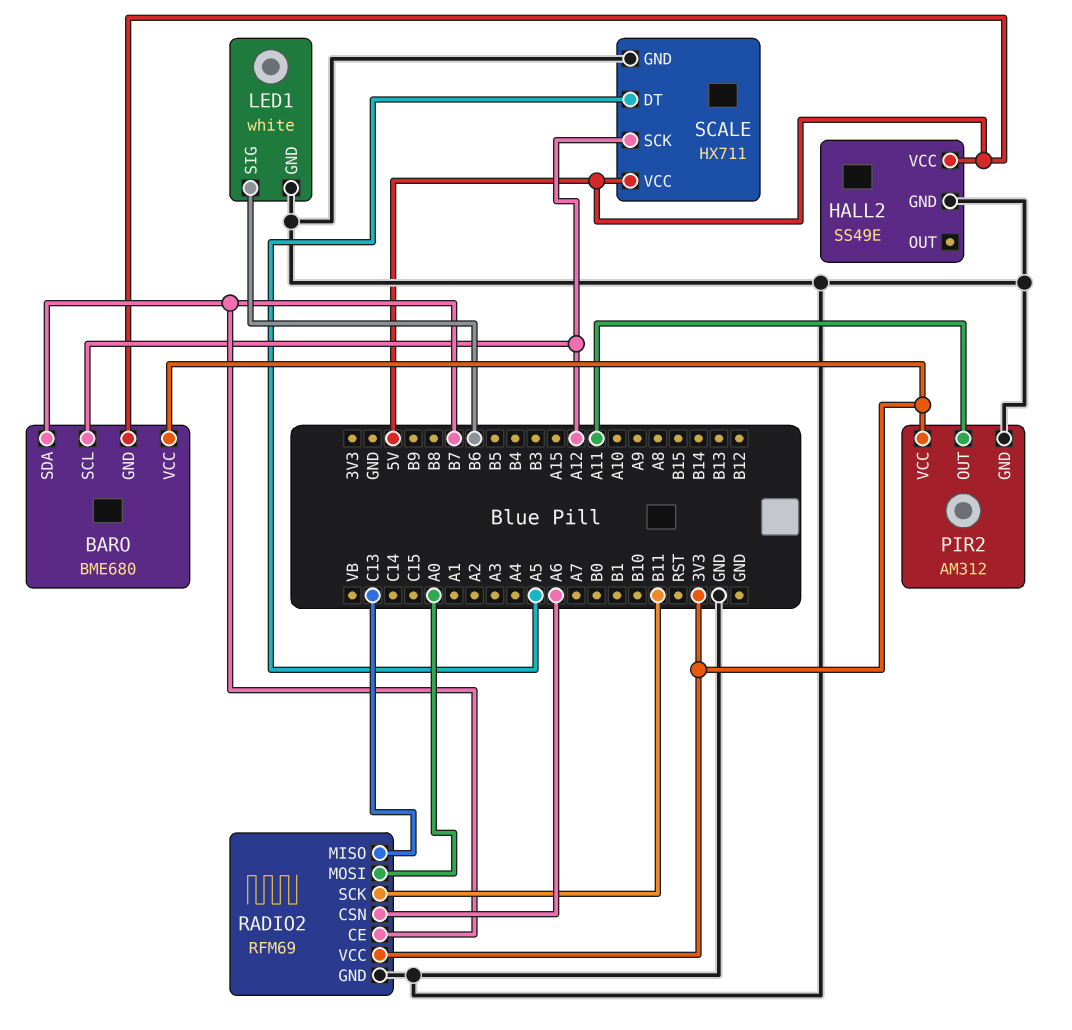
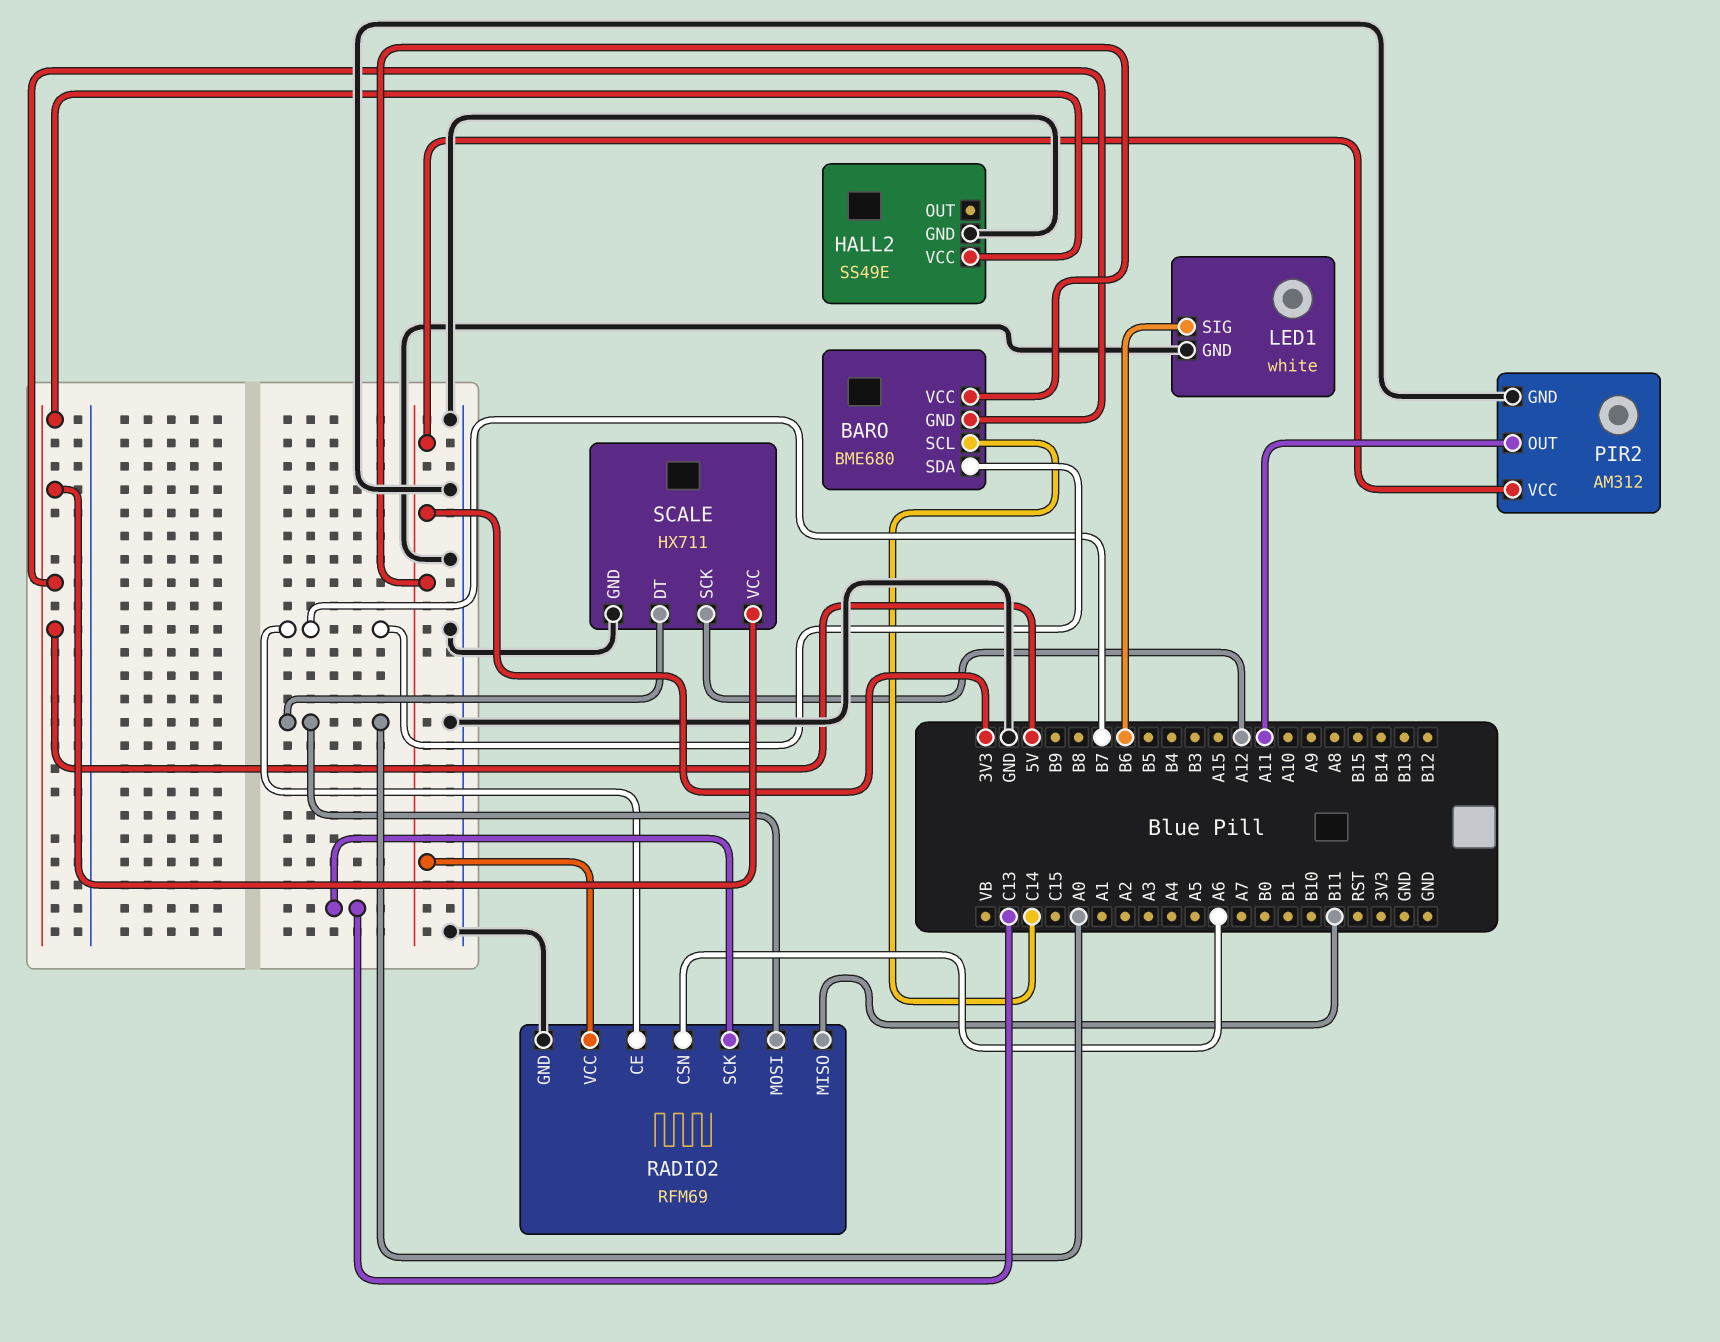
BARO pin SCL: A12 -> C14
RADIO2 pin MISO: C13 -> B11
RADIO2 pin SCK: B11 -> C13
SCALE pin DT: A5 -> A0

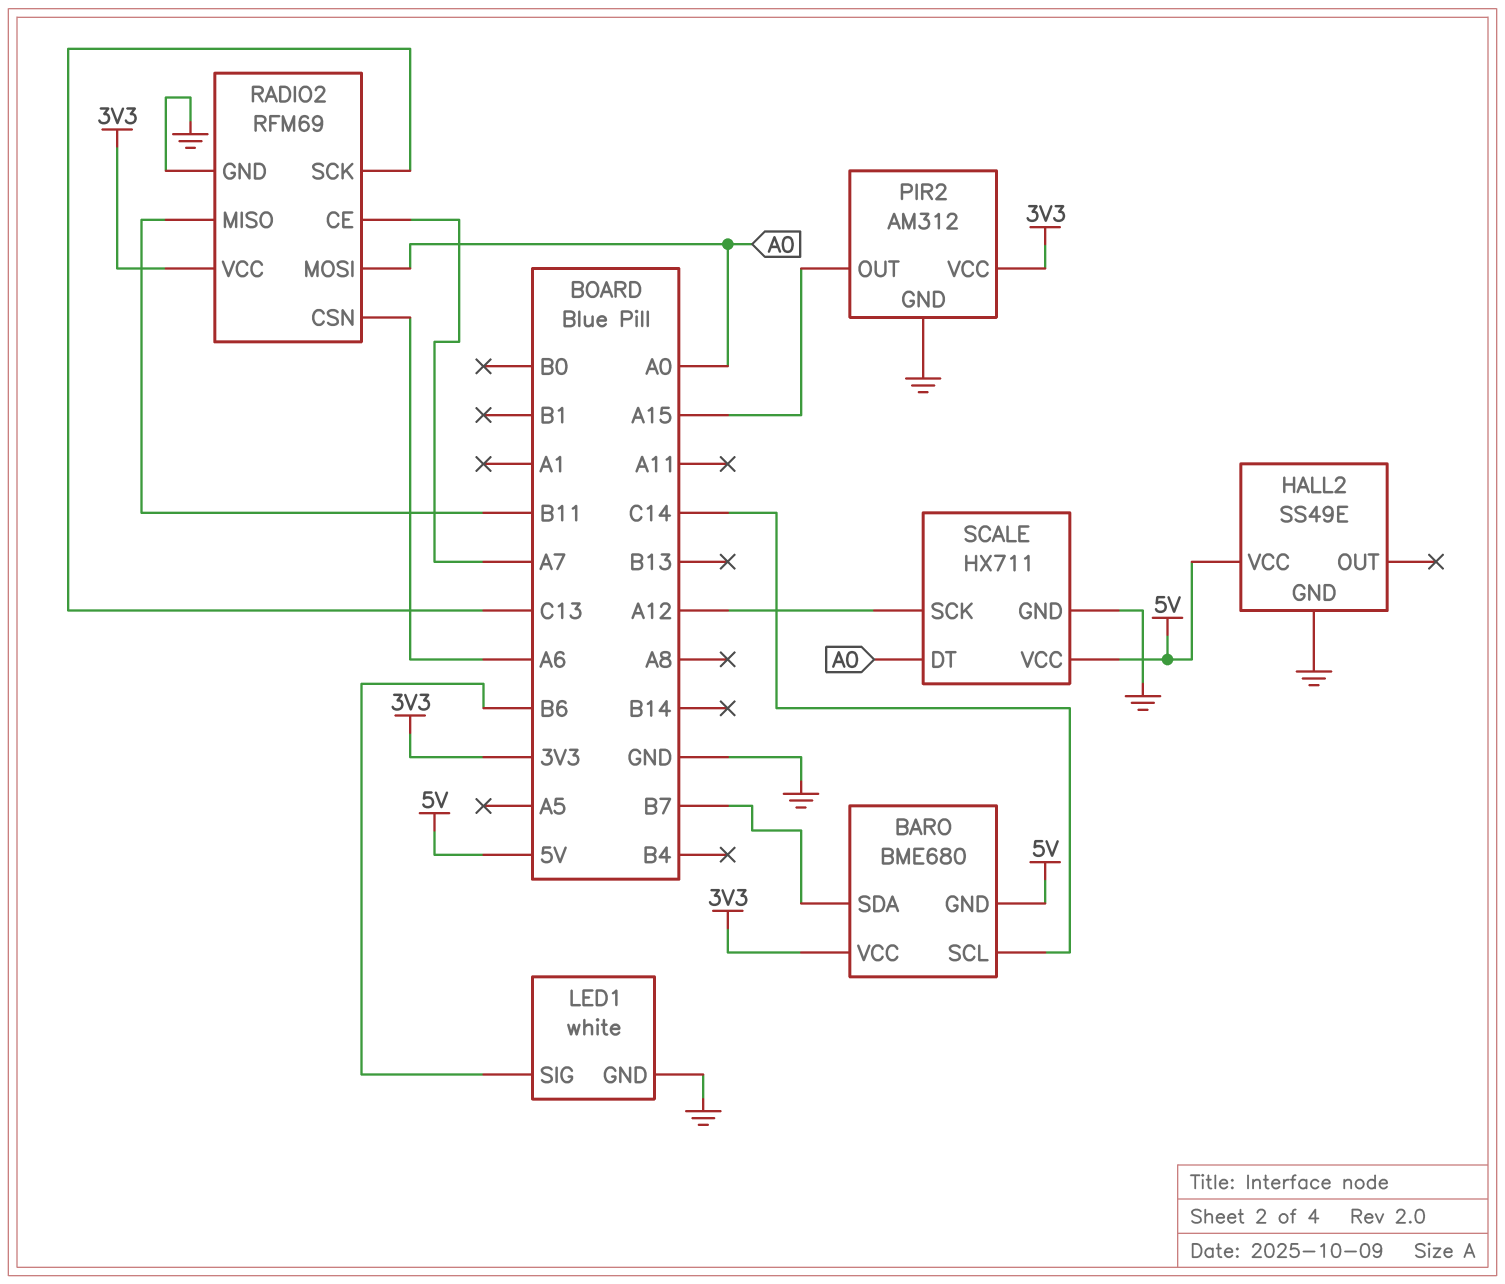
PIR2 pin OUT: A11 -> A15
RADIO2 pin CE: B7 -> A7

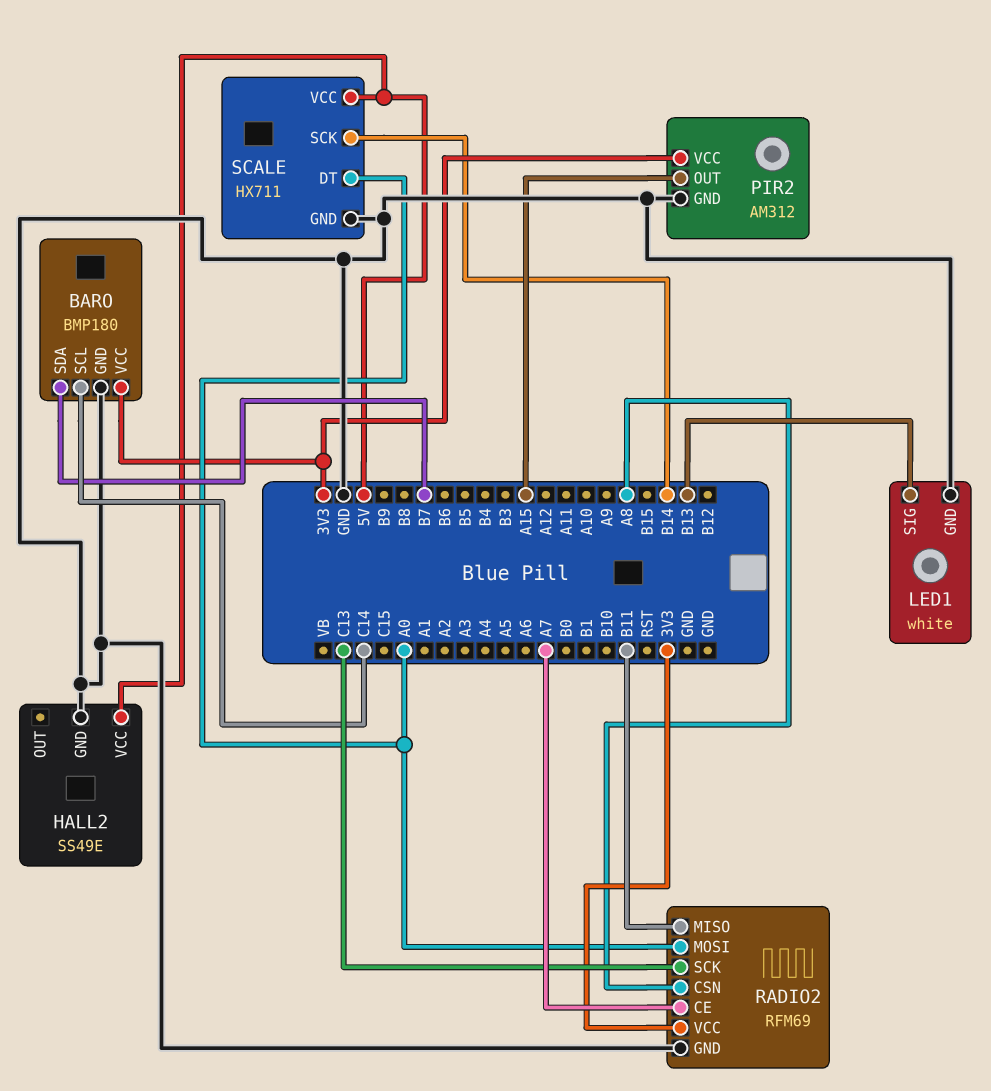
BARO: BME680 -> BMP180
BARO pin GND: 5V -> GND
LED1 pin SIG: B6 -> B13
RADIO2 pin CSN: A6 -> A8
SCALE pin SCK: A12 -> B14

